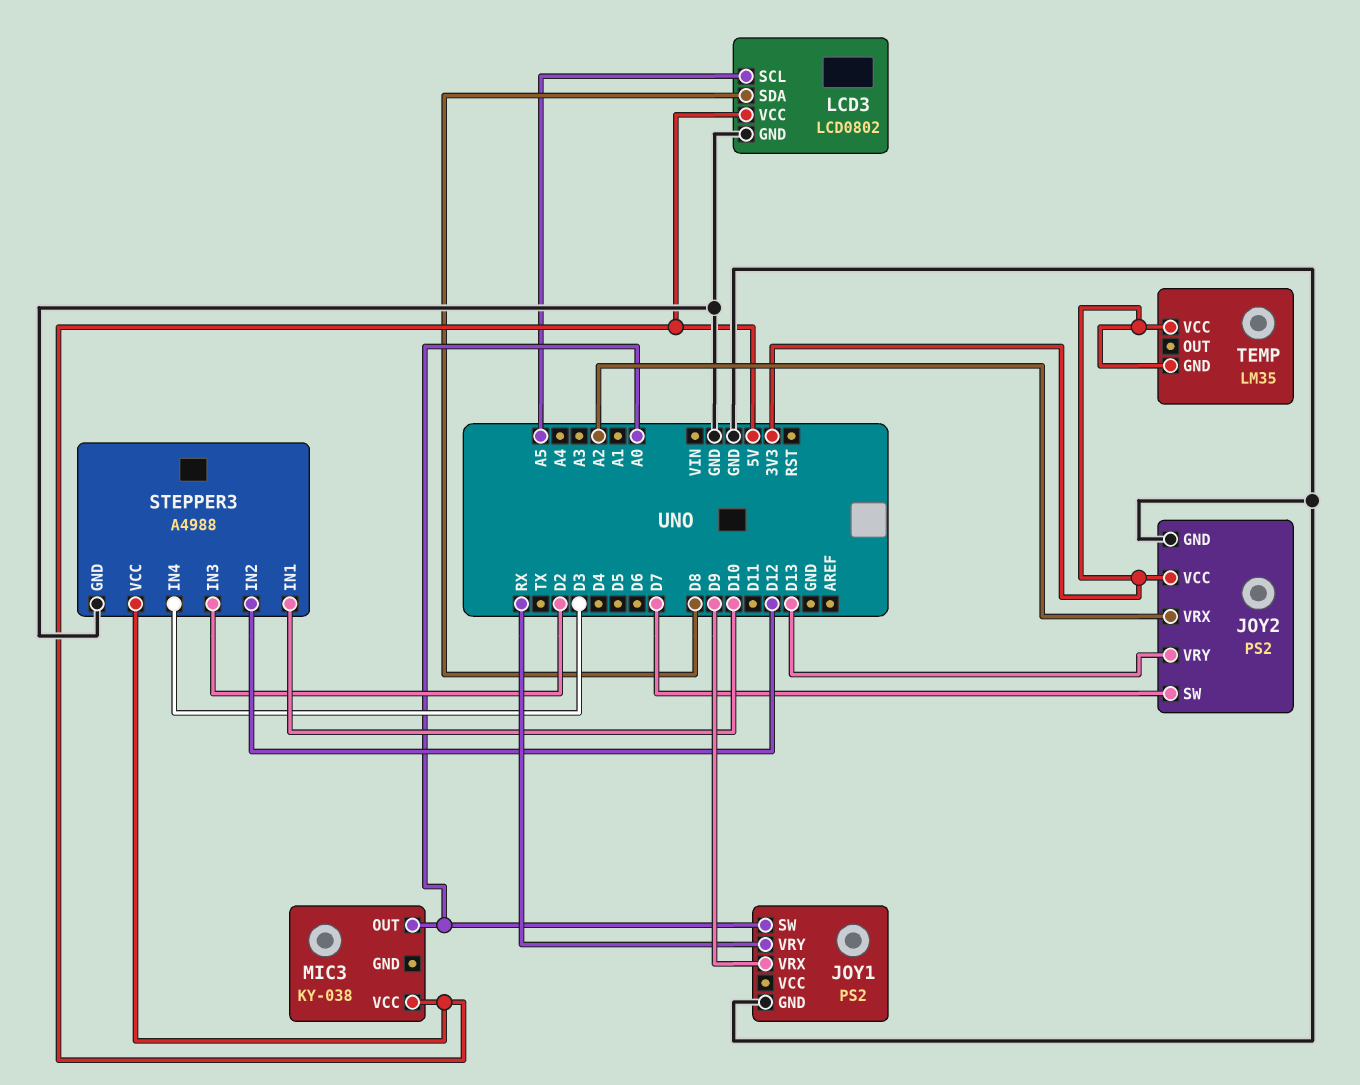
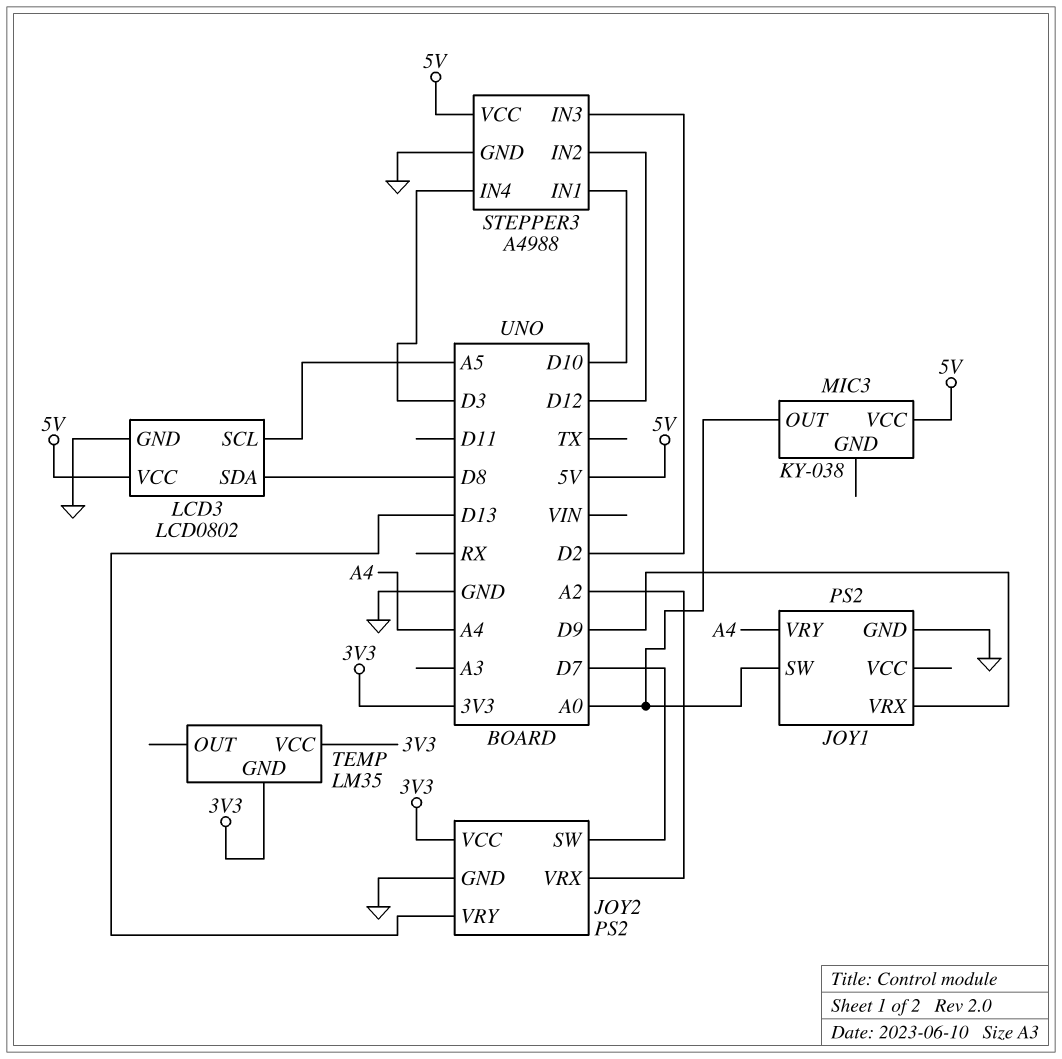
JOY1 pin VRY: RX -> A4

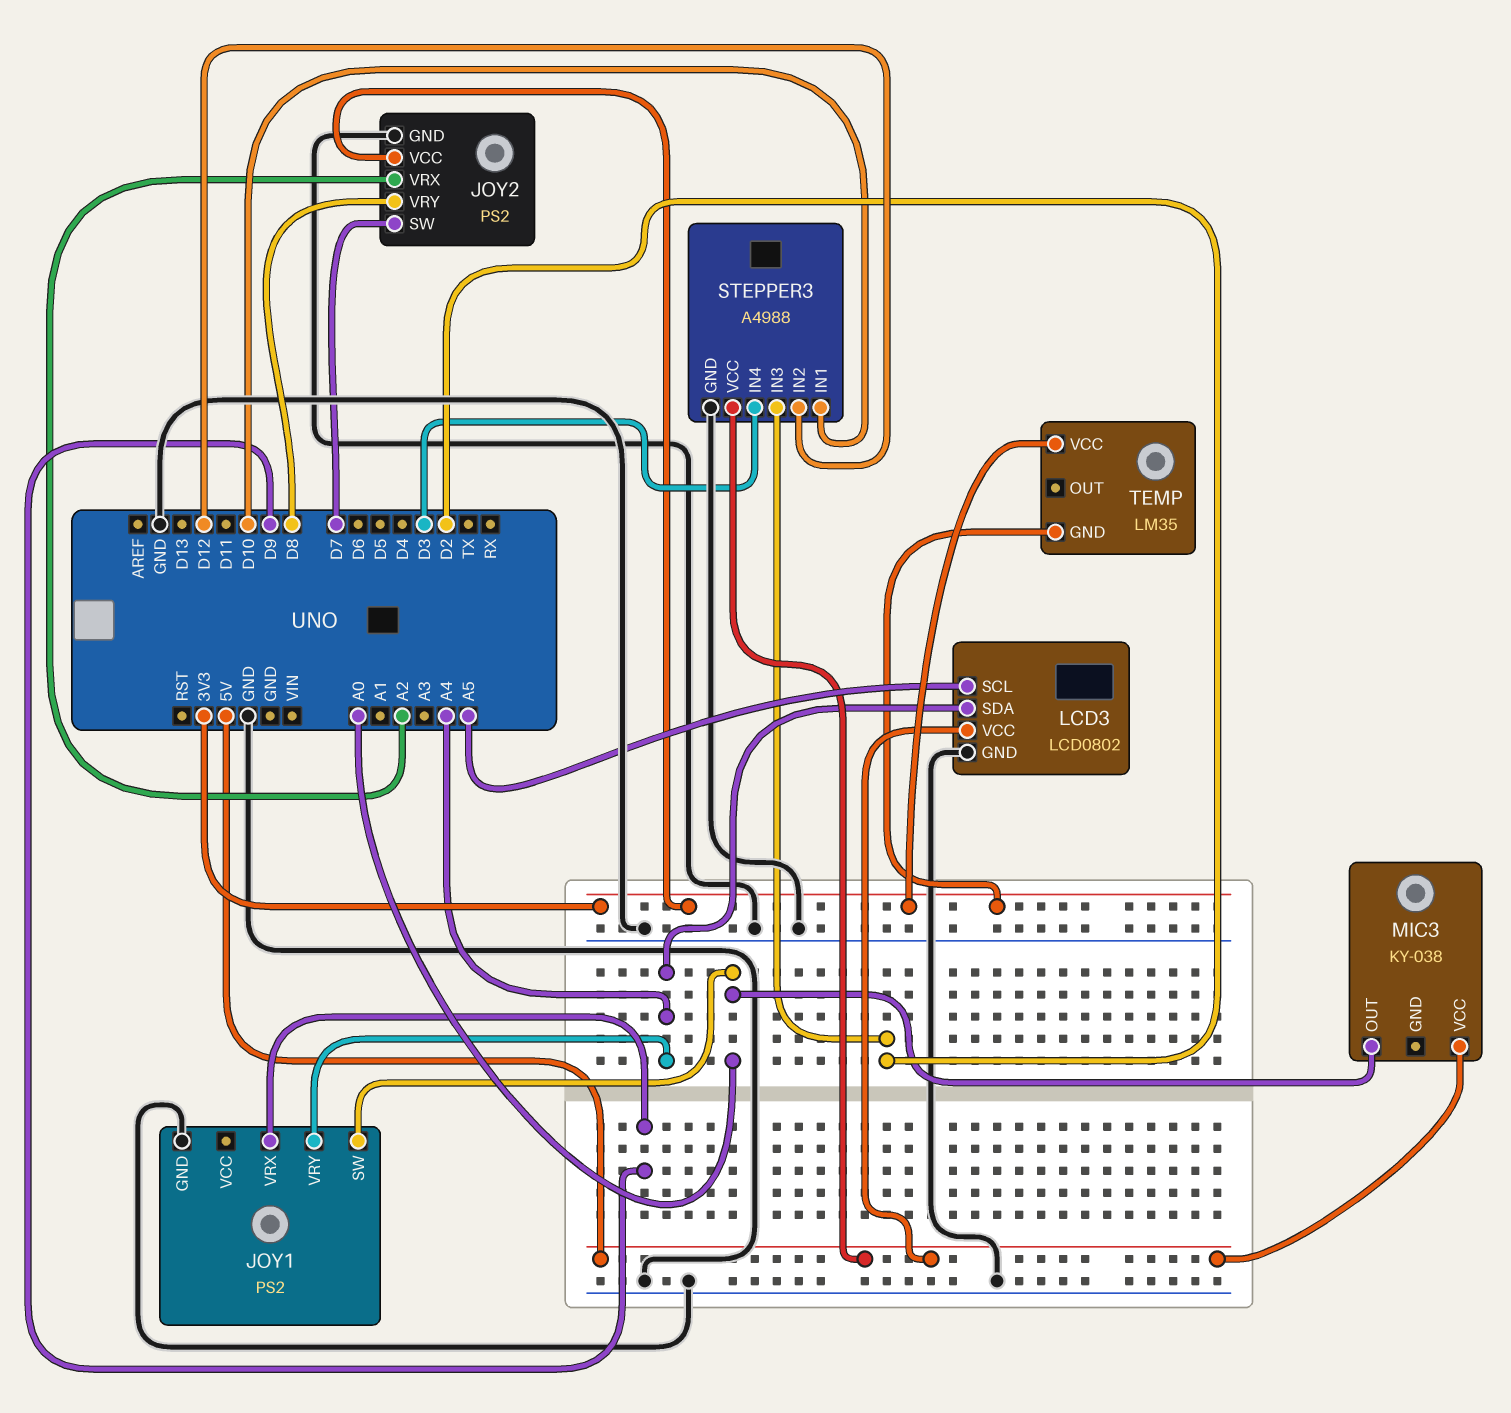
JOY2 pin VRY: D13 -> D8
LCD3 pin SDA: D8 -> A4

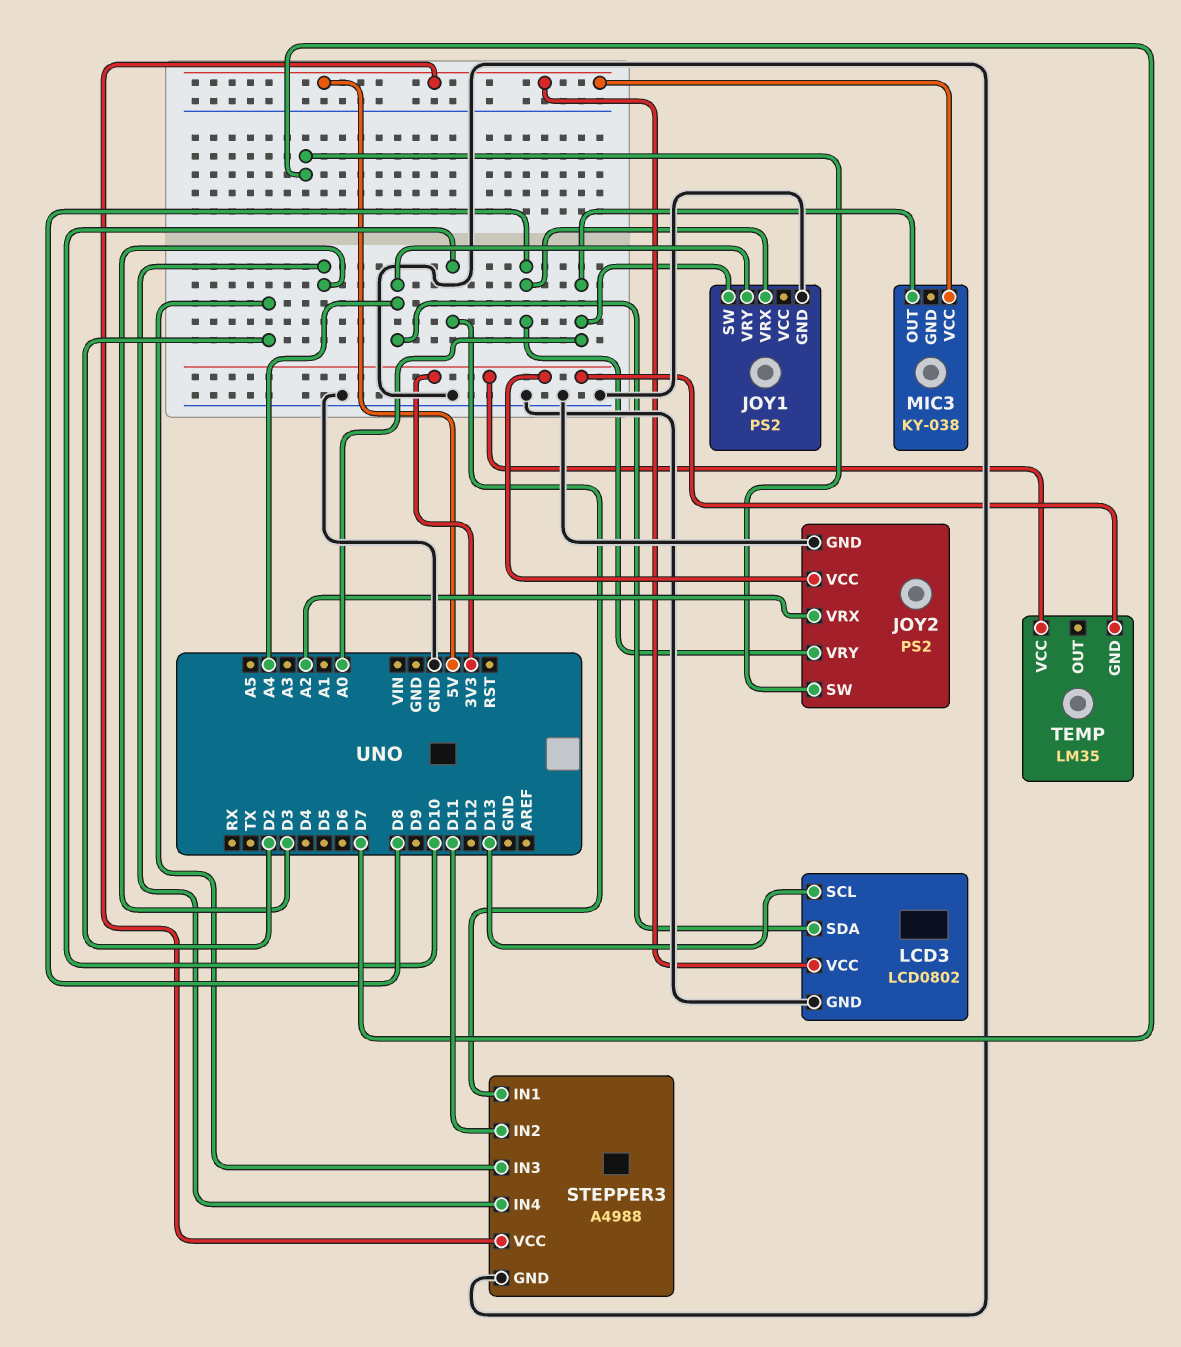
JOY1 pin VRX: D9 -> D8
LCD3 pin SCL: A5 -> D13
STEPPER3 pin IN2: D12 -> D11

